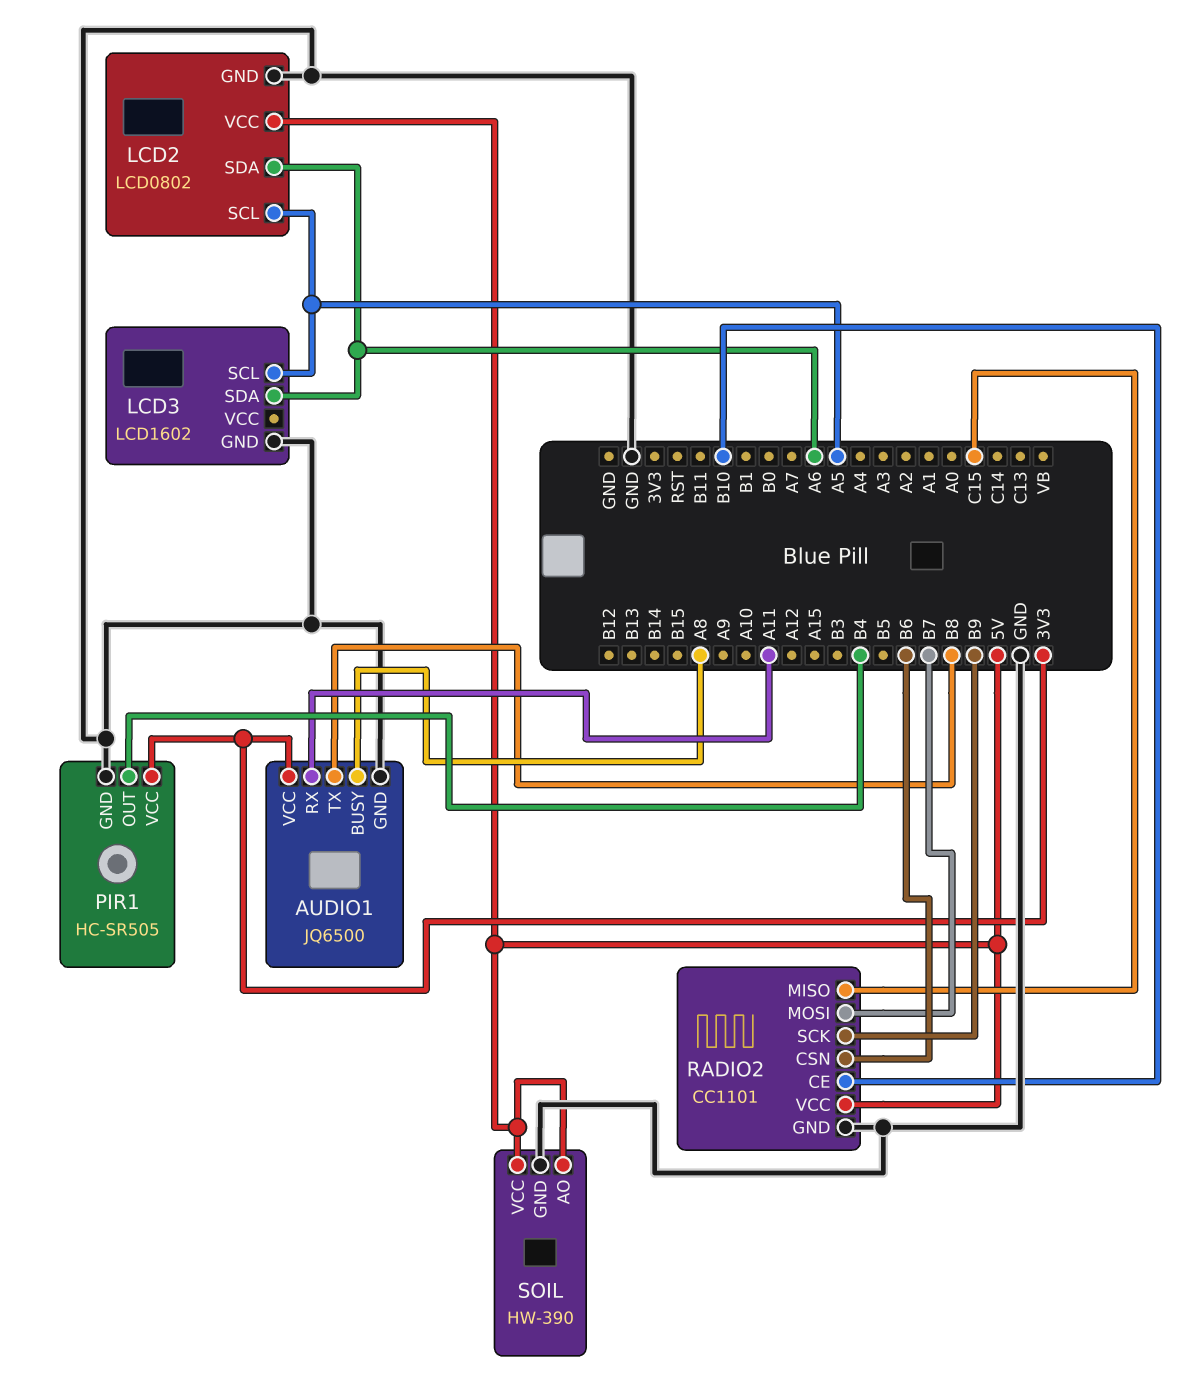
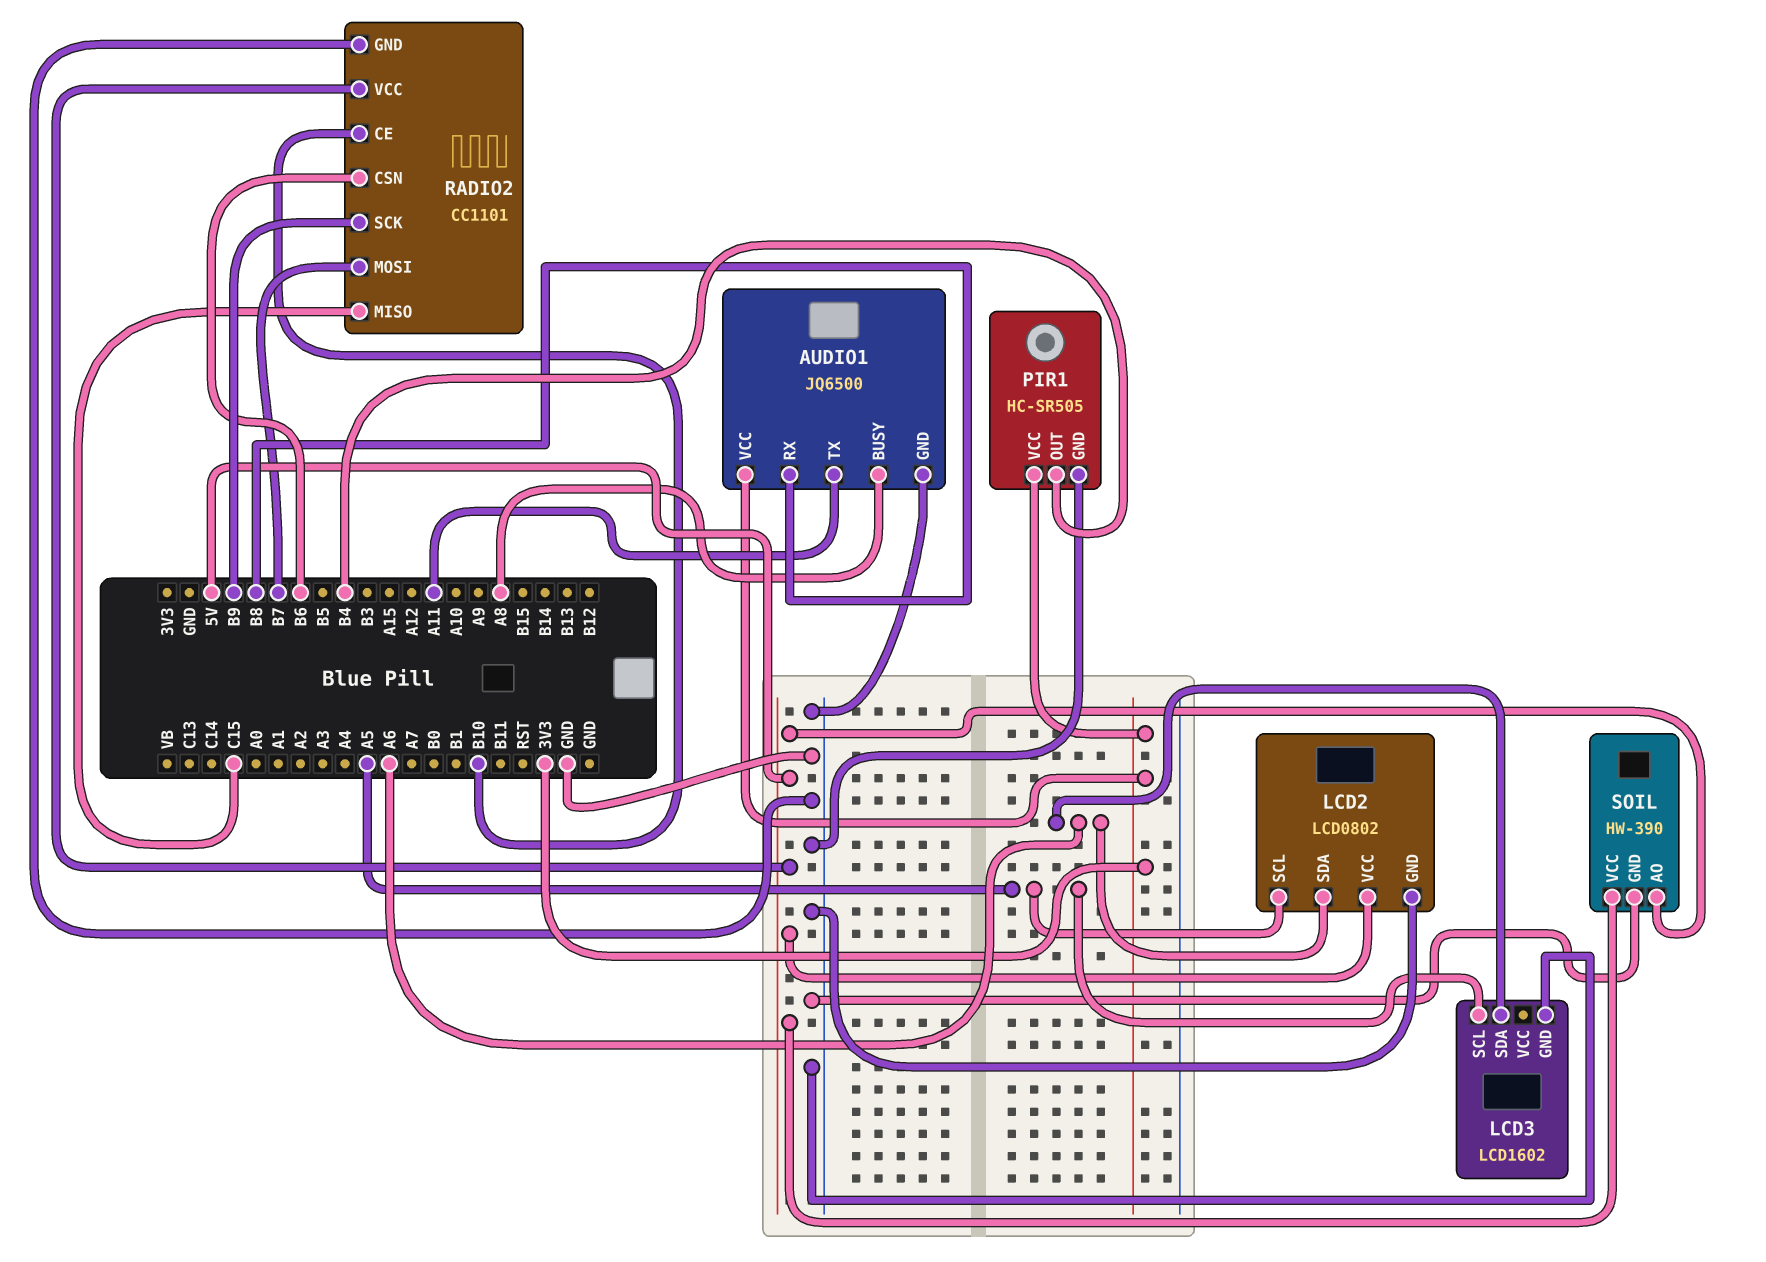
AUDIO1 pin RX: A11 -> B8
AUDIO1 pin TX: B8 -> A11

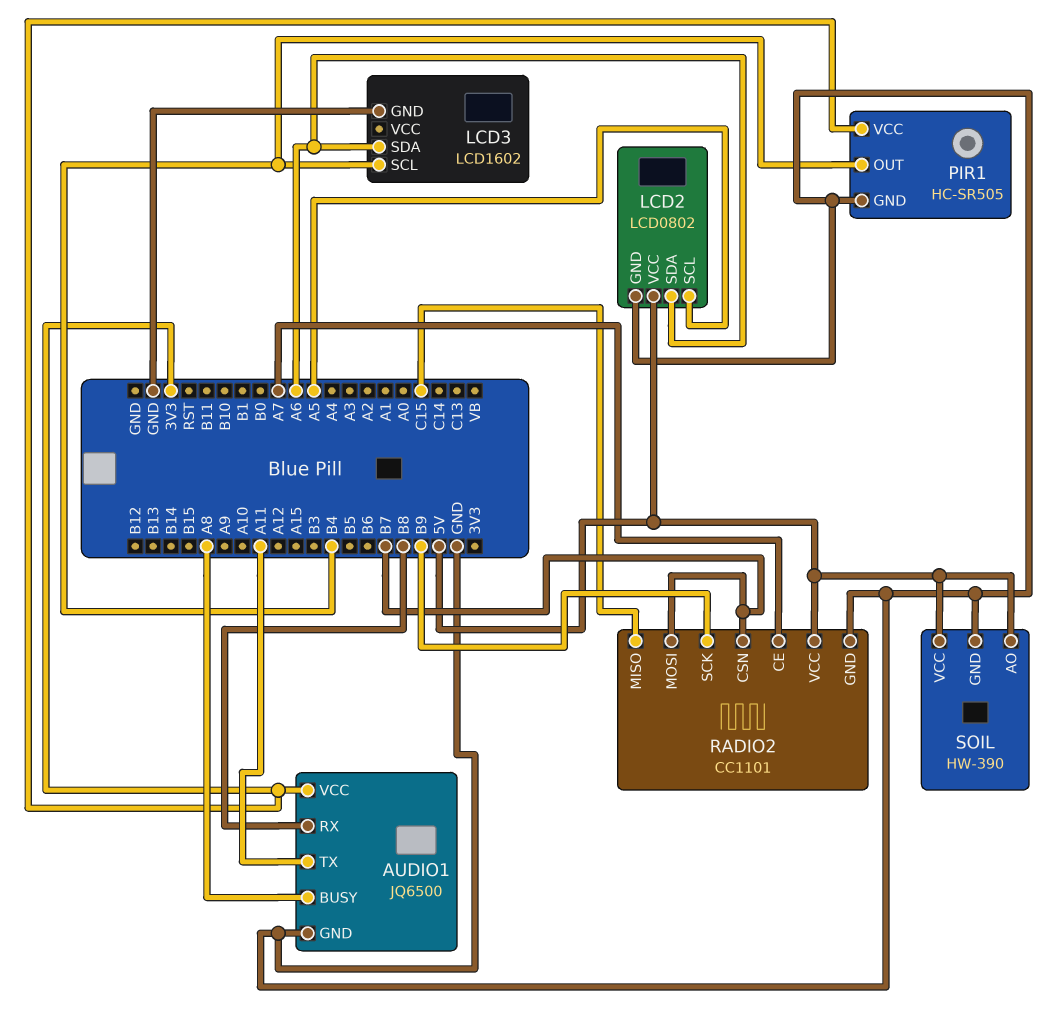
LCD3 pin SCL: A5 -> B4
RADIO2 pin CE: B10 -> A7
RADIO2 pin CSN: B6 -> B7

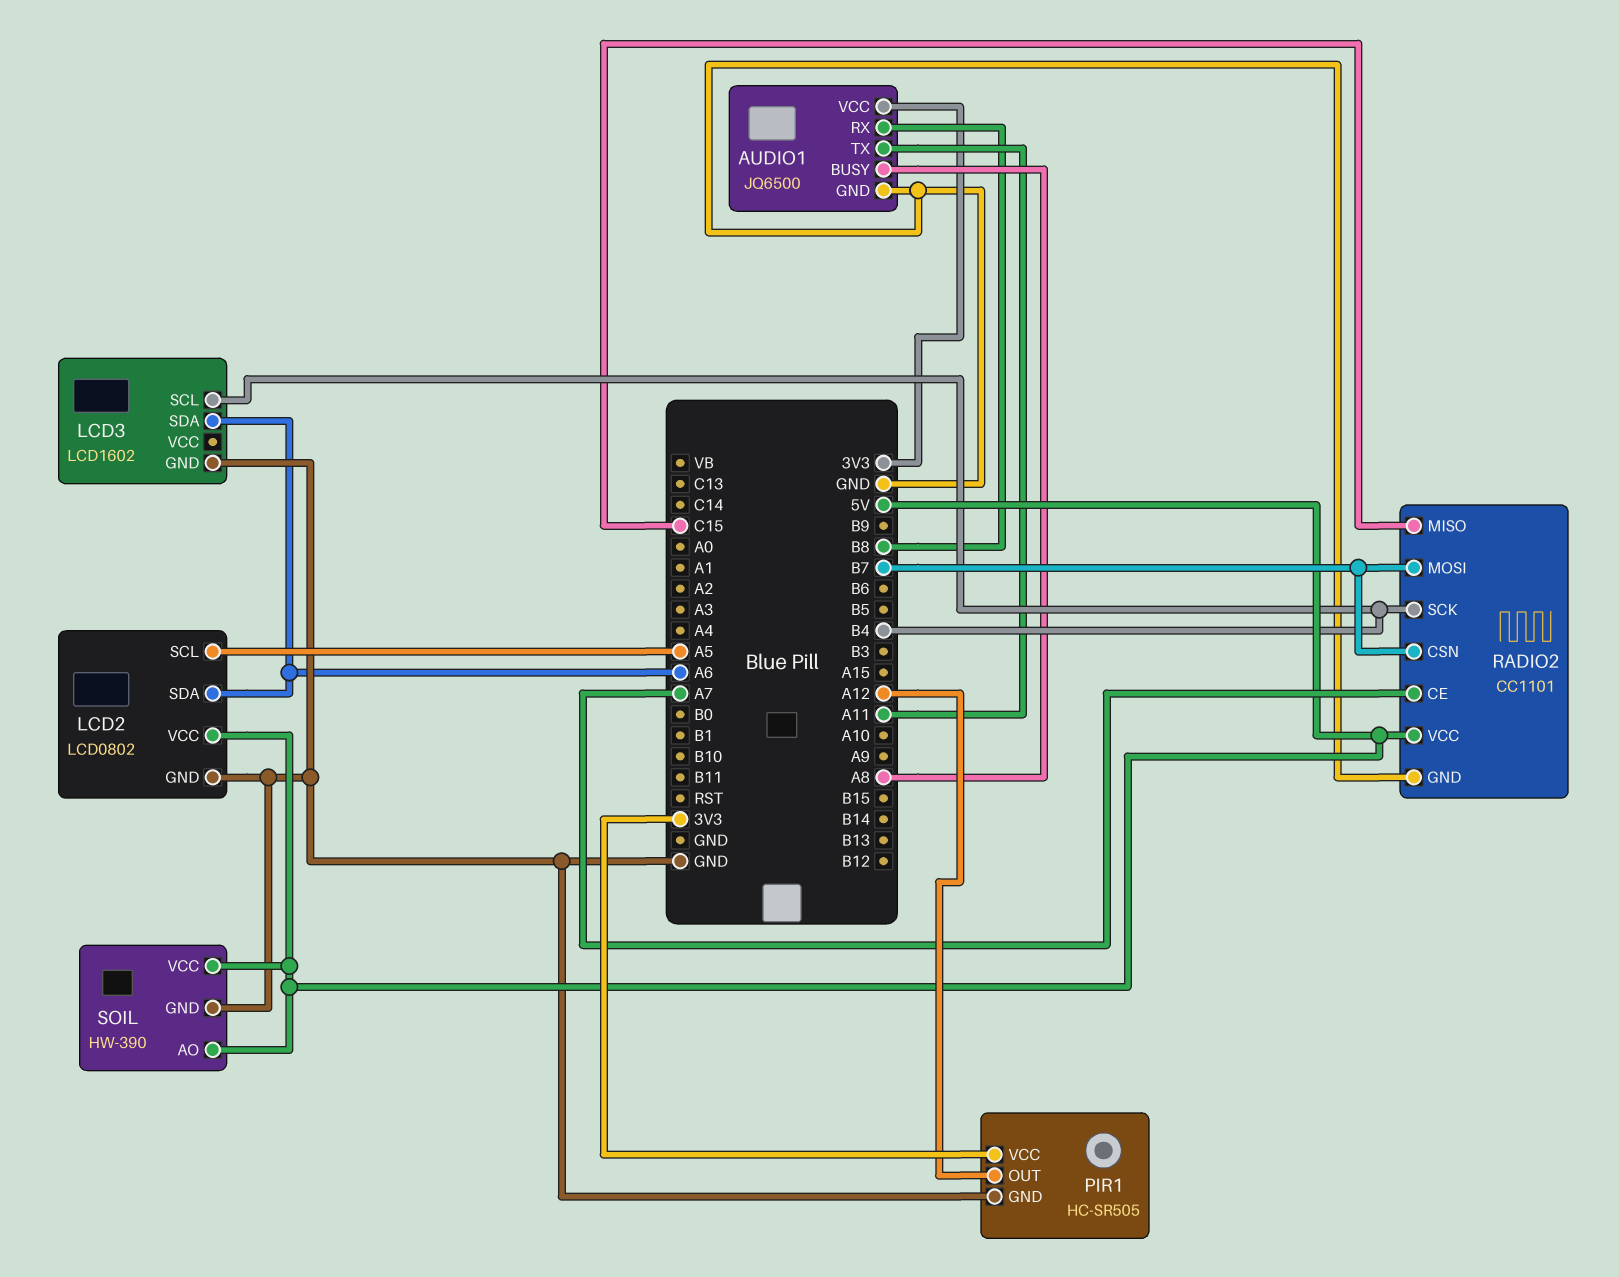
PIR1 pin OUT: B4 -> A12
RADIO2 pin SCK: B9 -> B4

